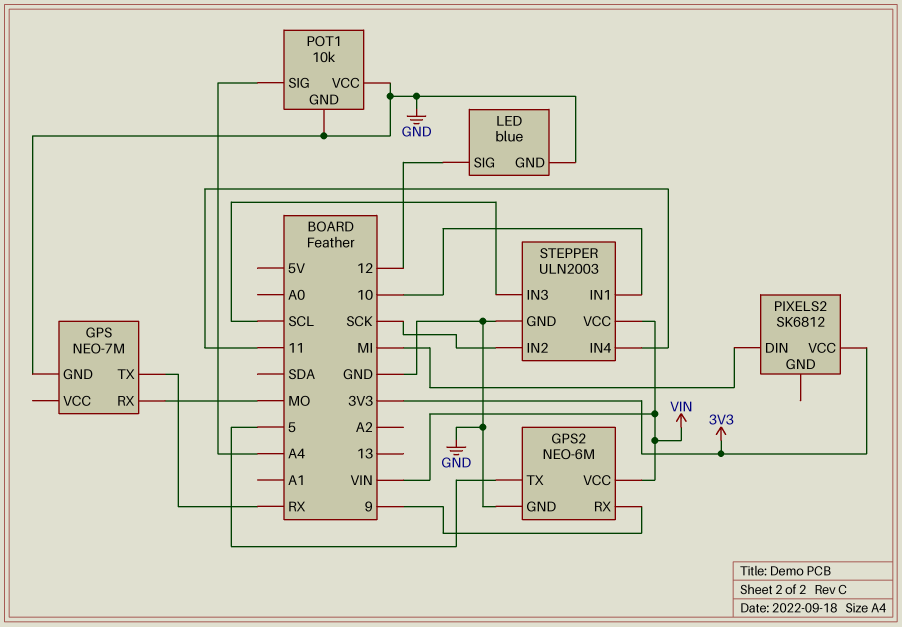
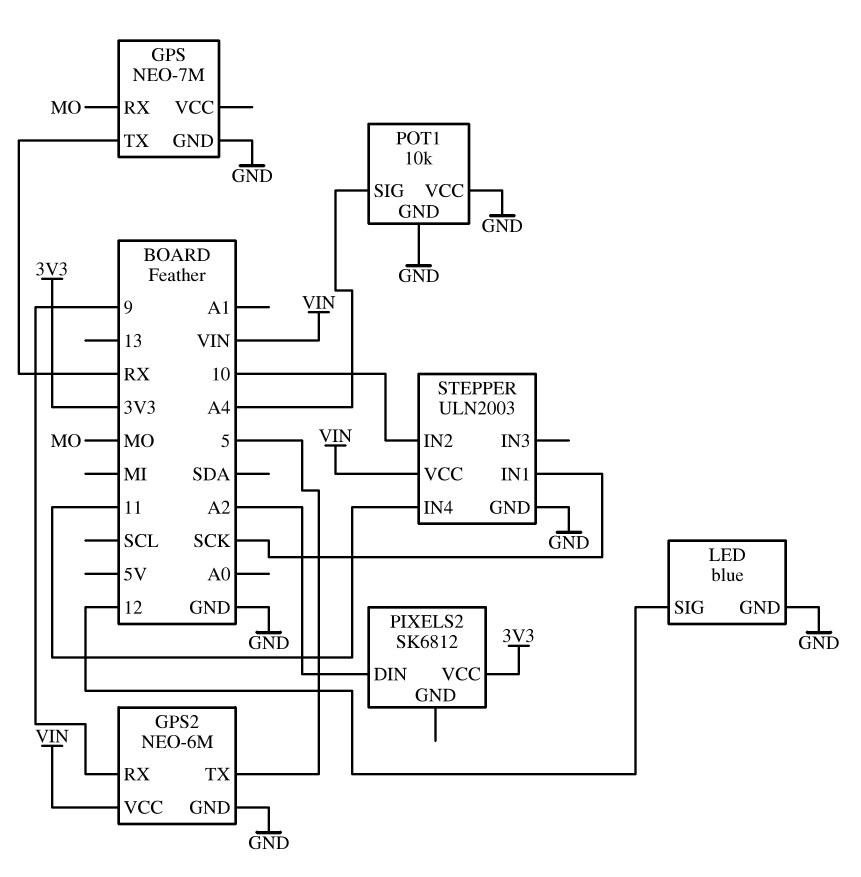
PIXELS2 pin DIN: MI -> A2
STEPPER pin IN1: 10 -> SCK
STEPPER pin IN2: SCK -> 10
STEPPER pin IN3: SCL -> none

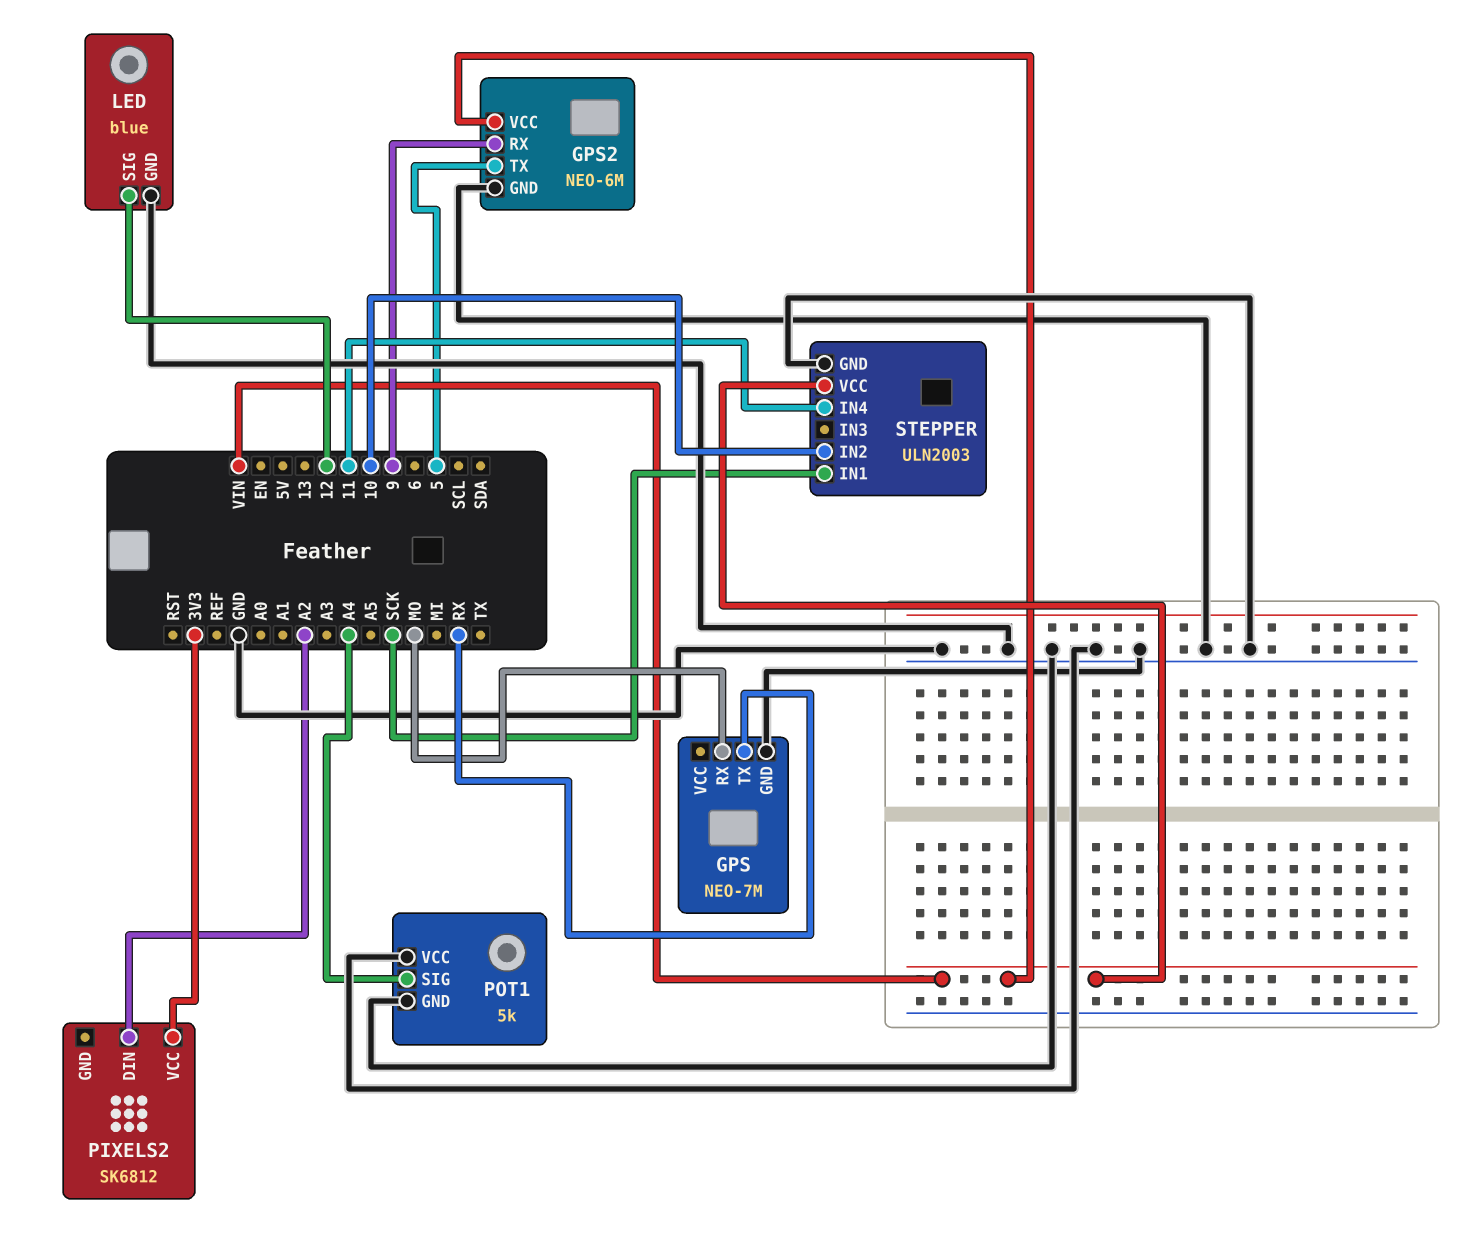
POT1: 10k -> 5k

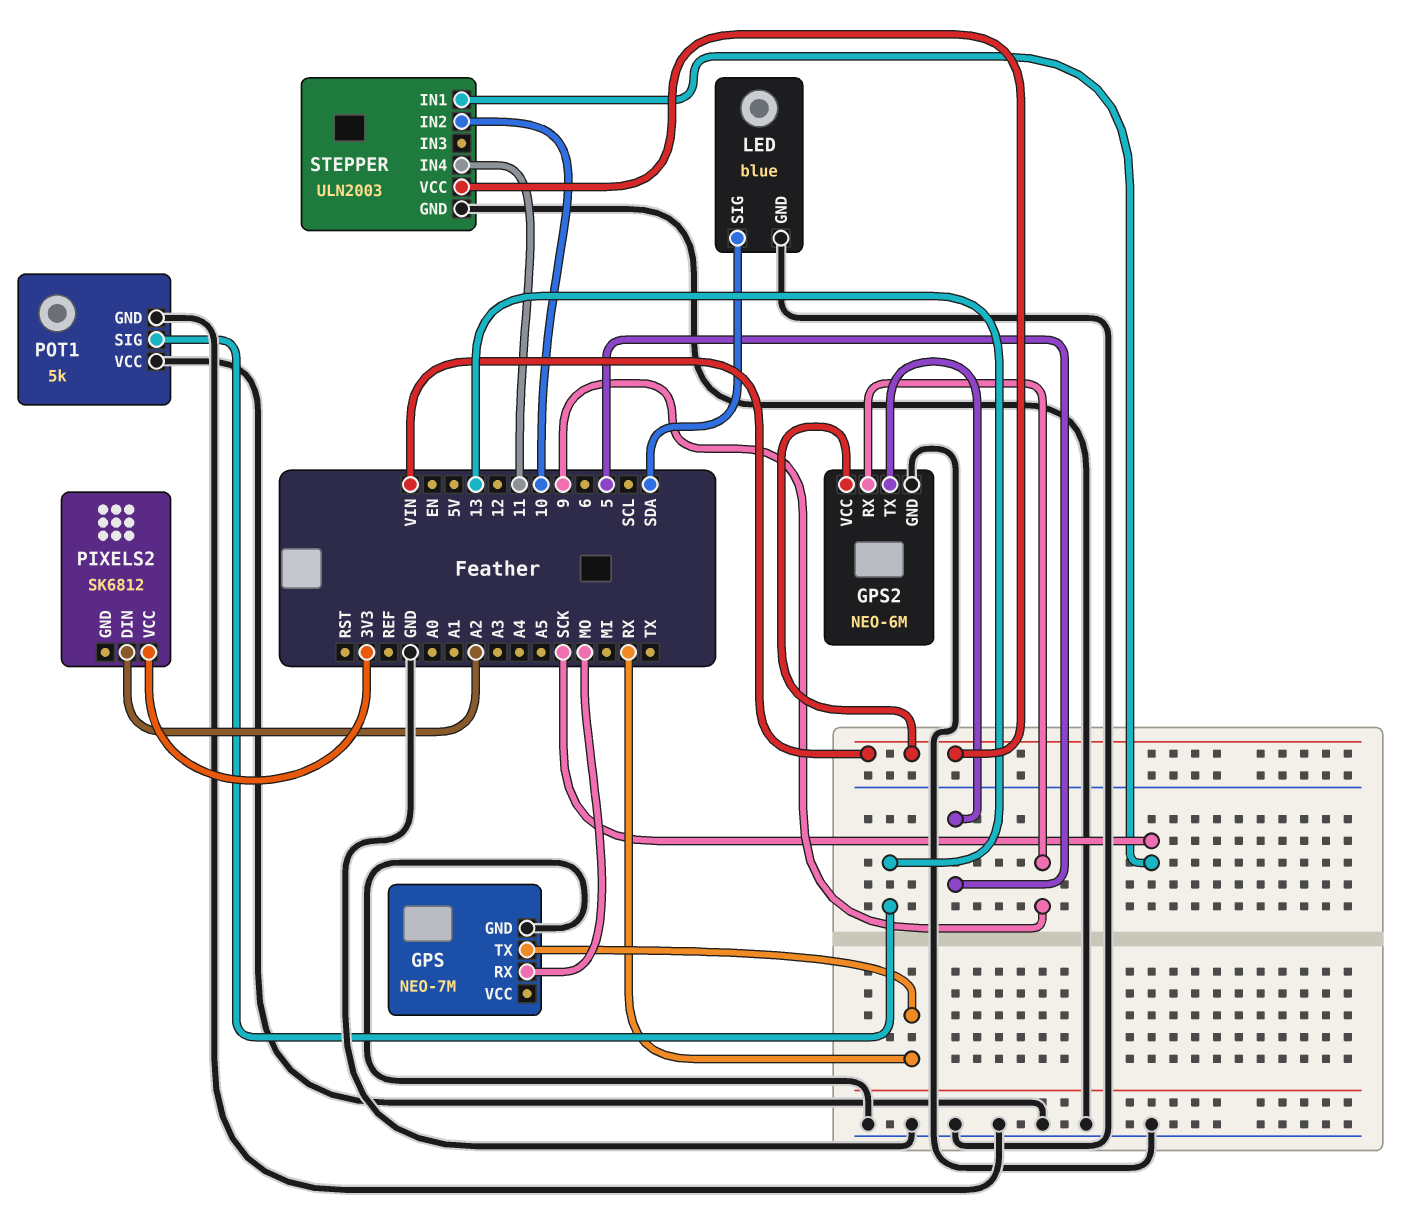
LED pin SIG: 12 -> SDA
POT1 pin SIG: A4 -> 13

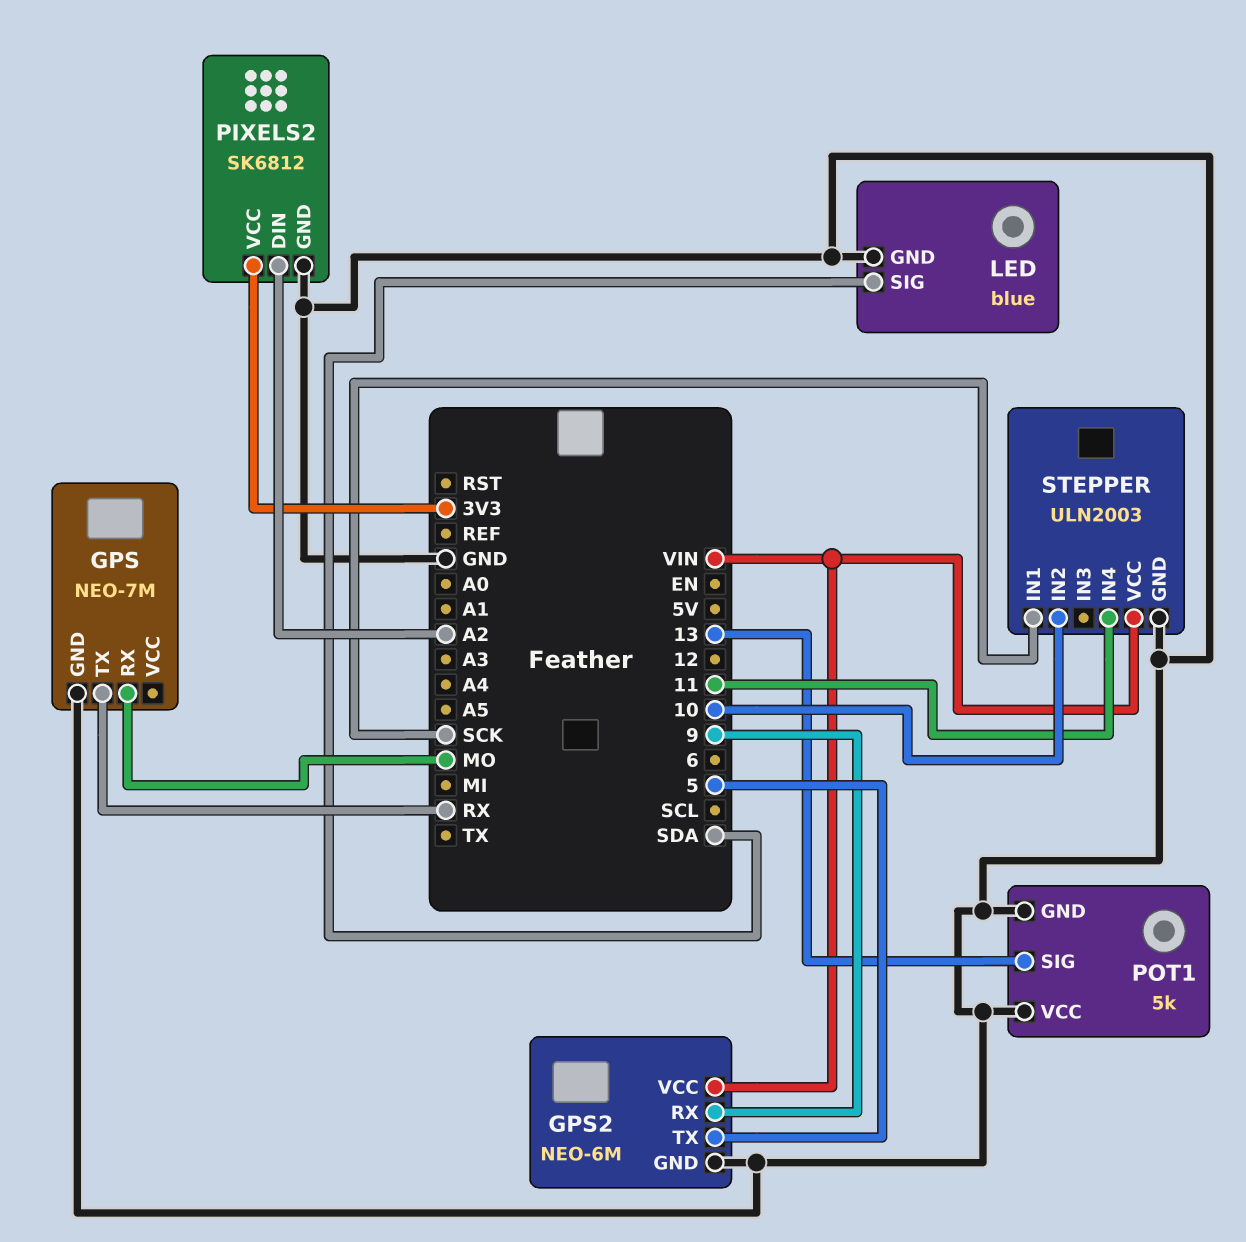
PIXELS2 pin GND: none -> GND

